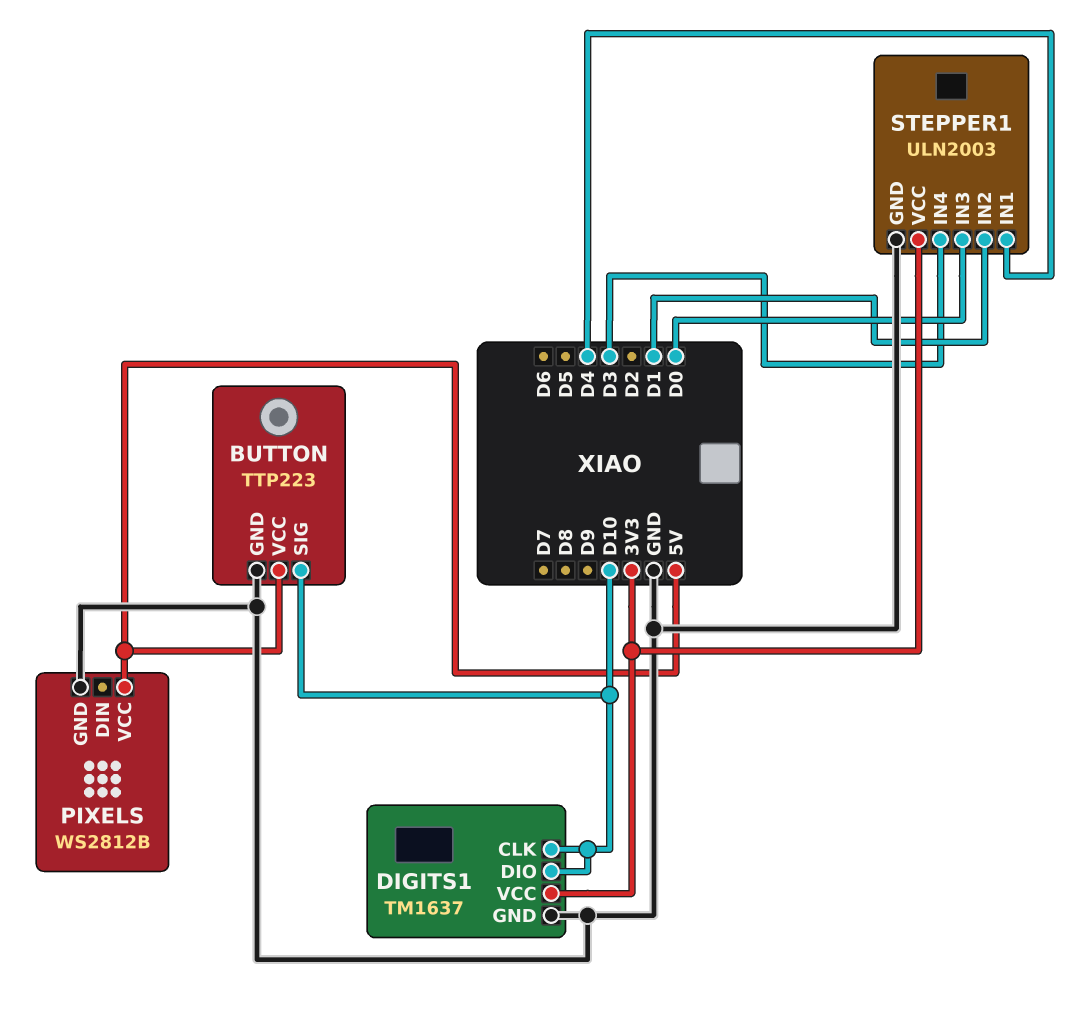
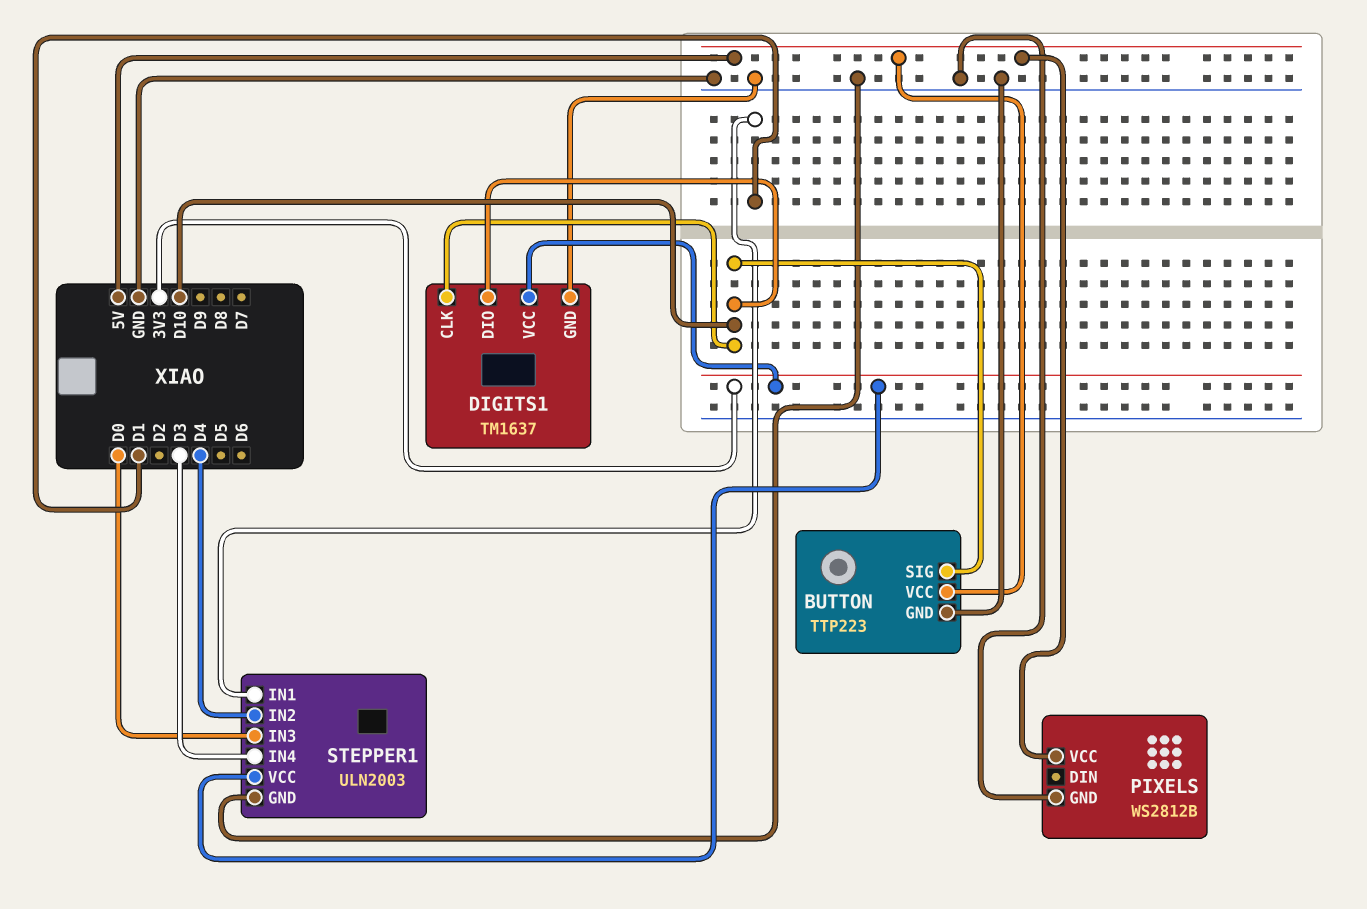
STEPPER1 pin IN1: D4 -> D1
STEPPER1 pin IN2: D1 -> D4

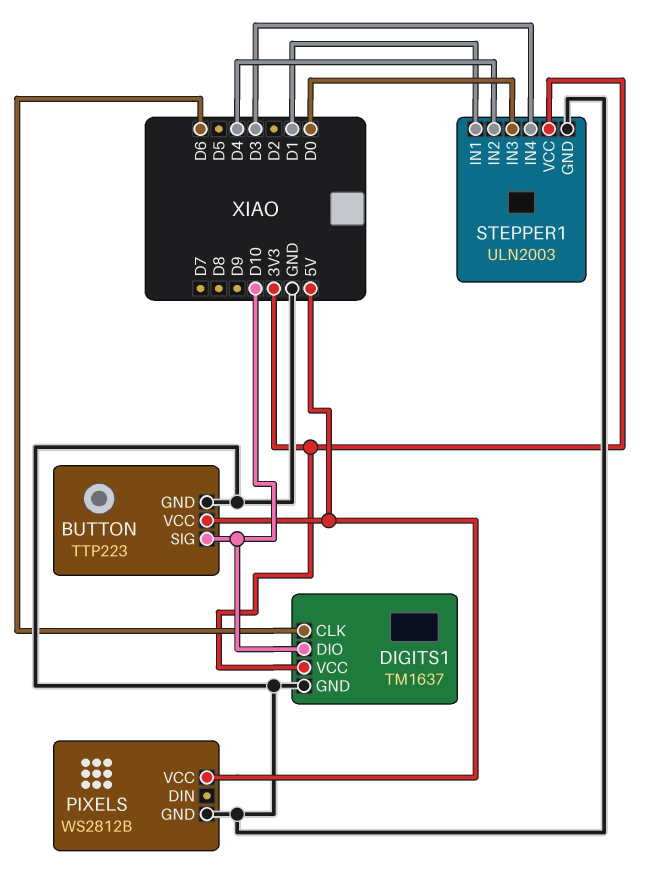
DIGITS1 pin CLK: D10 -> D6

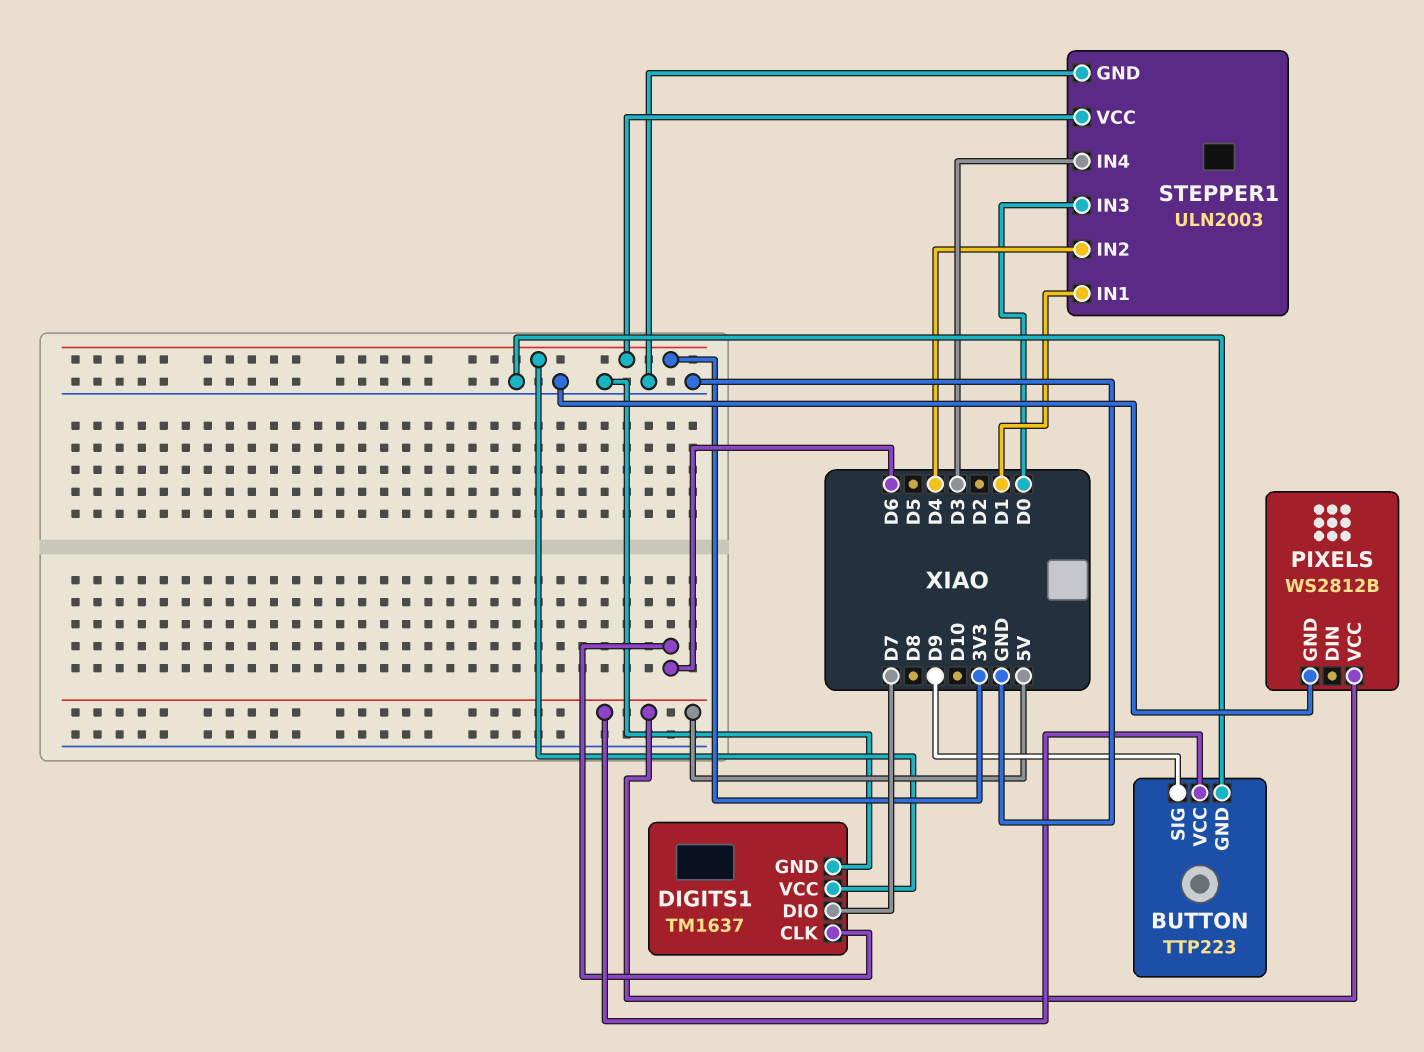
BUTTON pin SIG: D10 -> D9
DIGITS1 pin DIO: D10 -> D7

